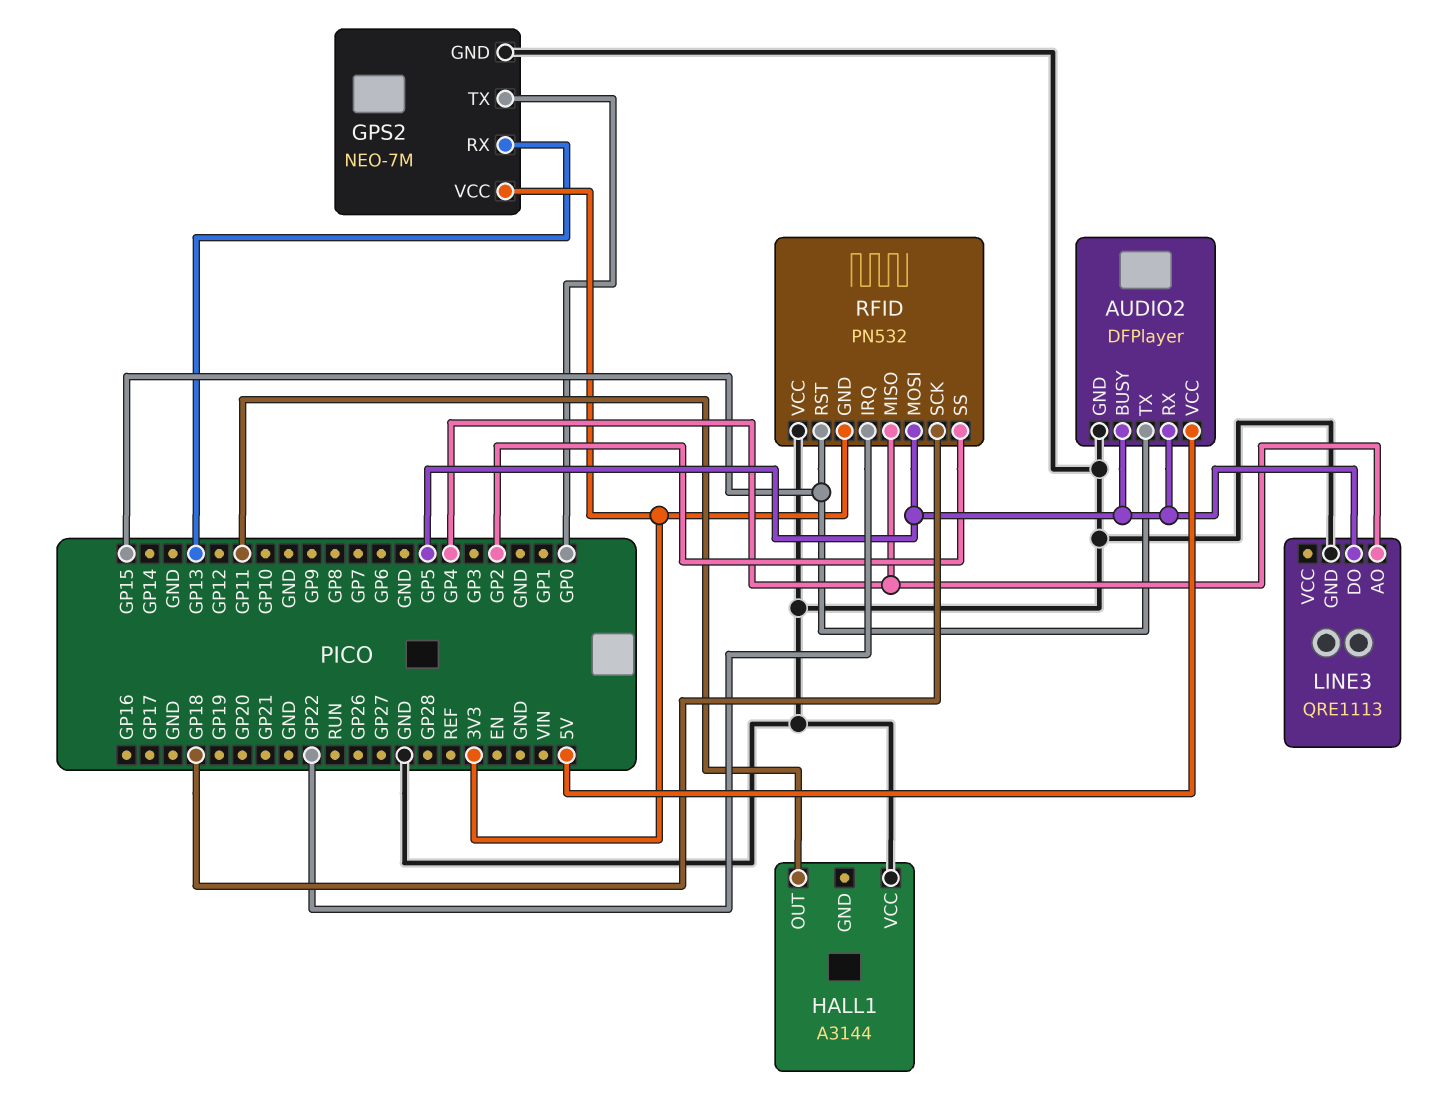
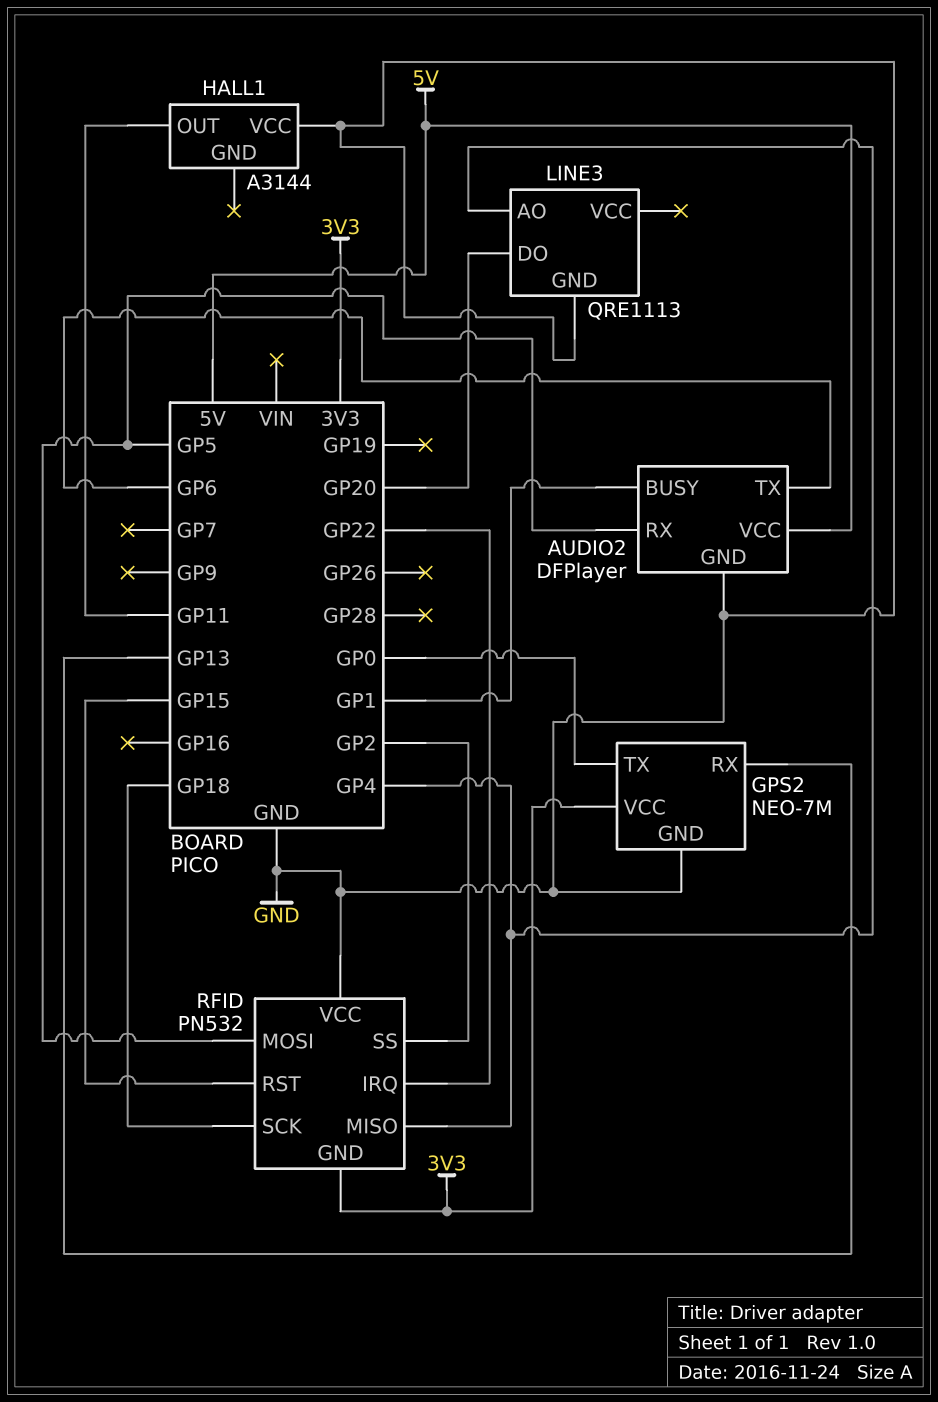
AUDIO2 pin BUSY: GP5 -> GP1
AUDIO2 pin TX: GP15 -> GP6
LINE3 pin DO: GP5 -> GP20

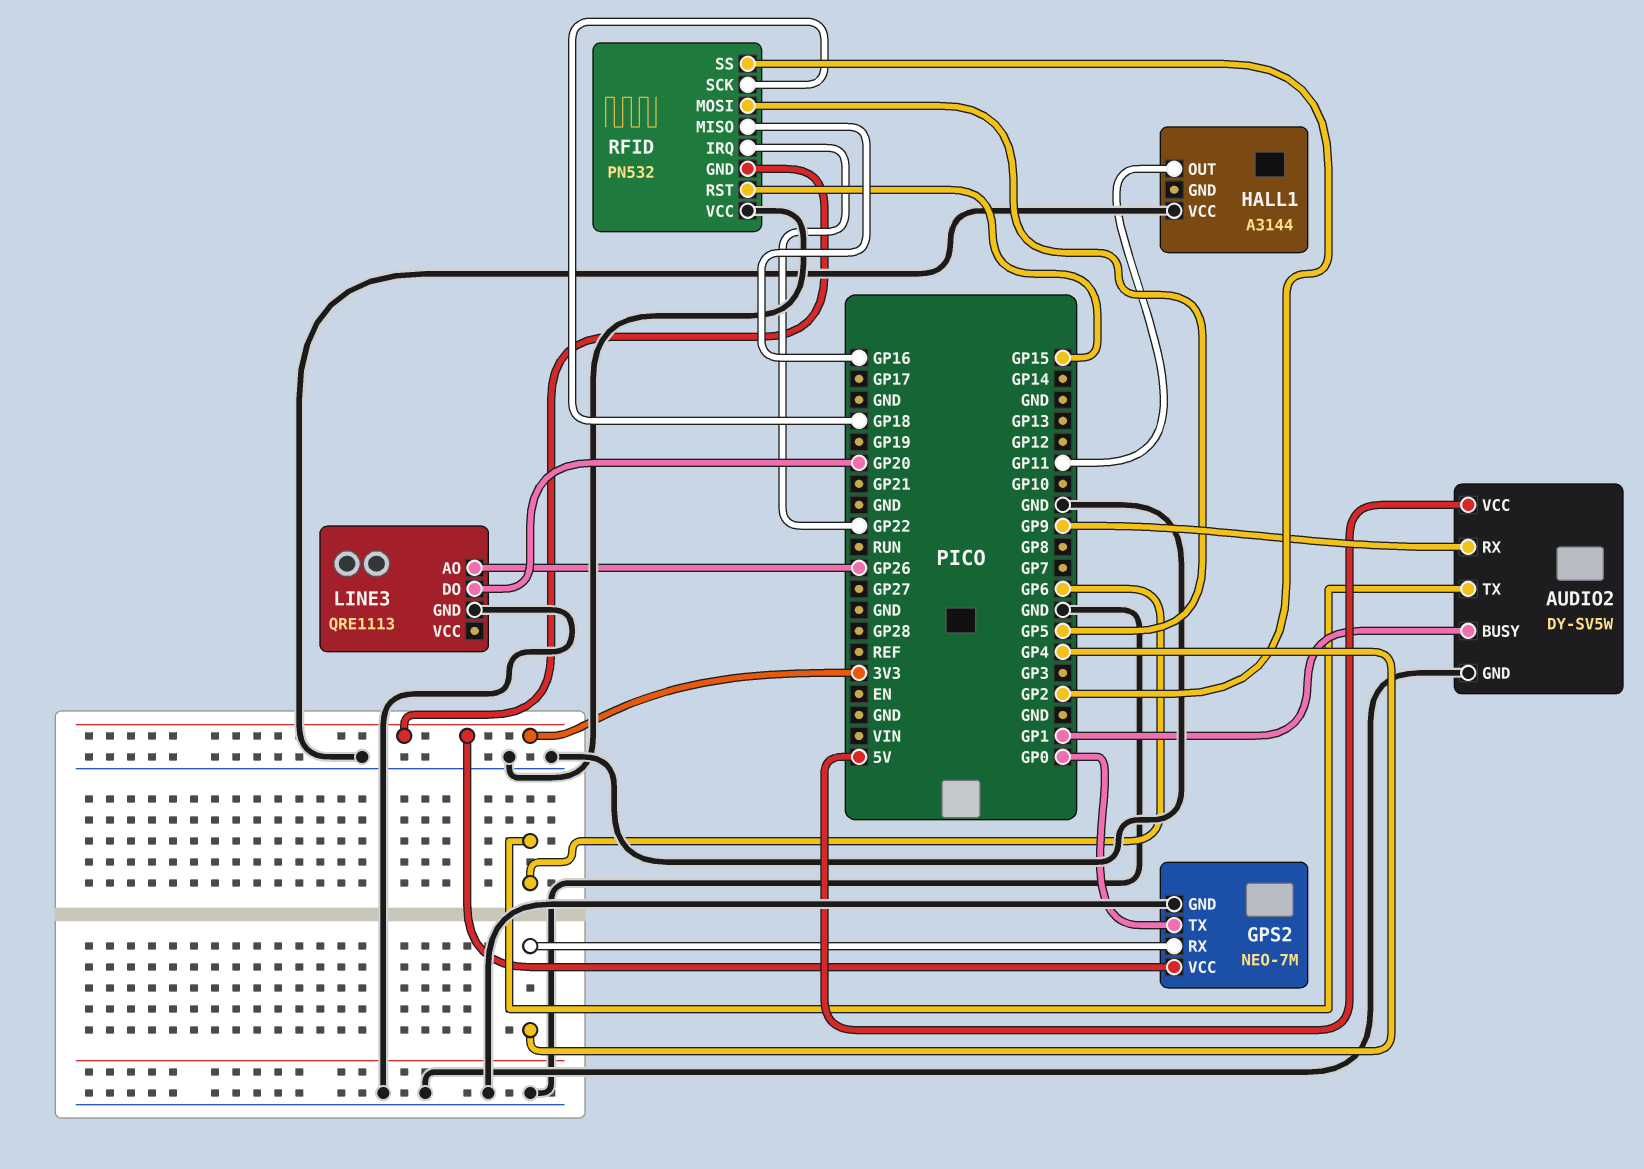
AUDIO2: DFPlayer -> DY-SV5W
AUDIO2 pin RX: GP5 -> GP9
GPS2 pin RX: GP13 -> GP4
LINE3 pin AO: GP4 -> GP26
RFID pin MISO: GP4 -> GP16

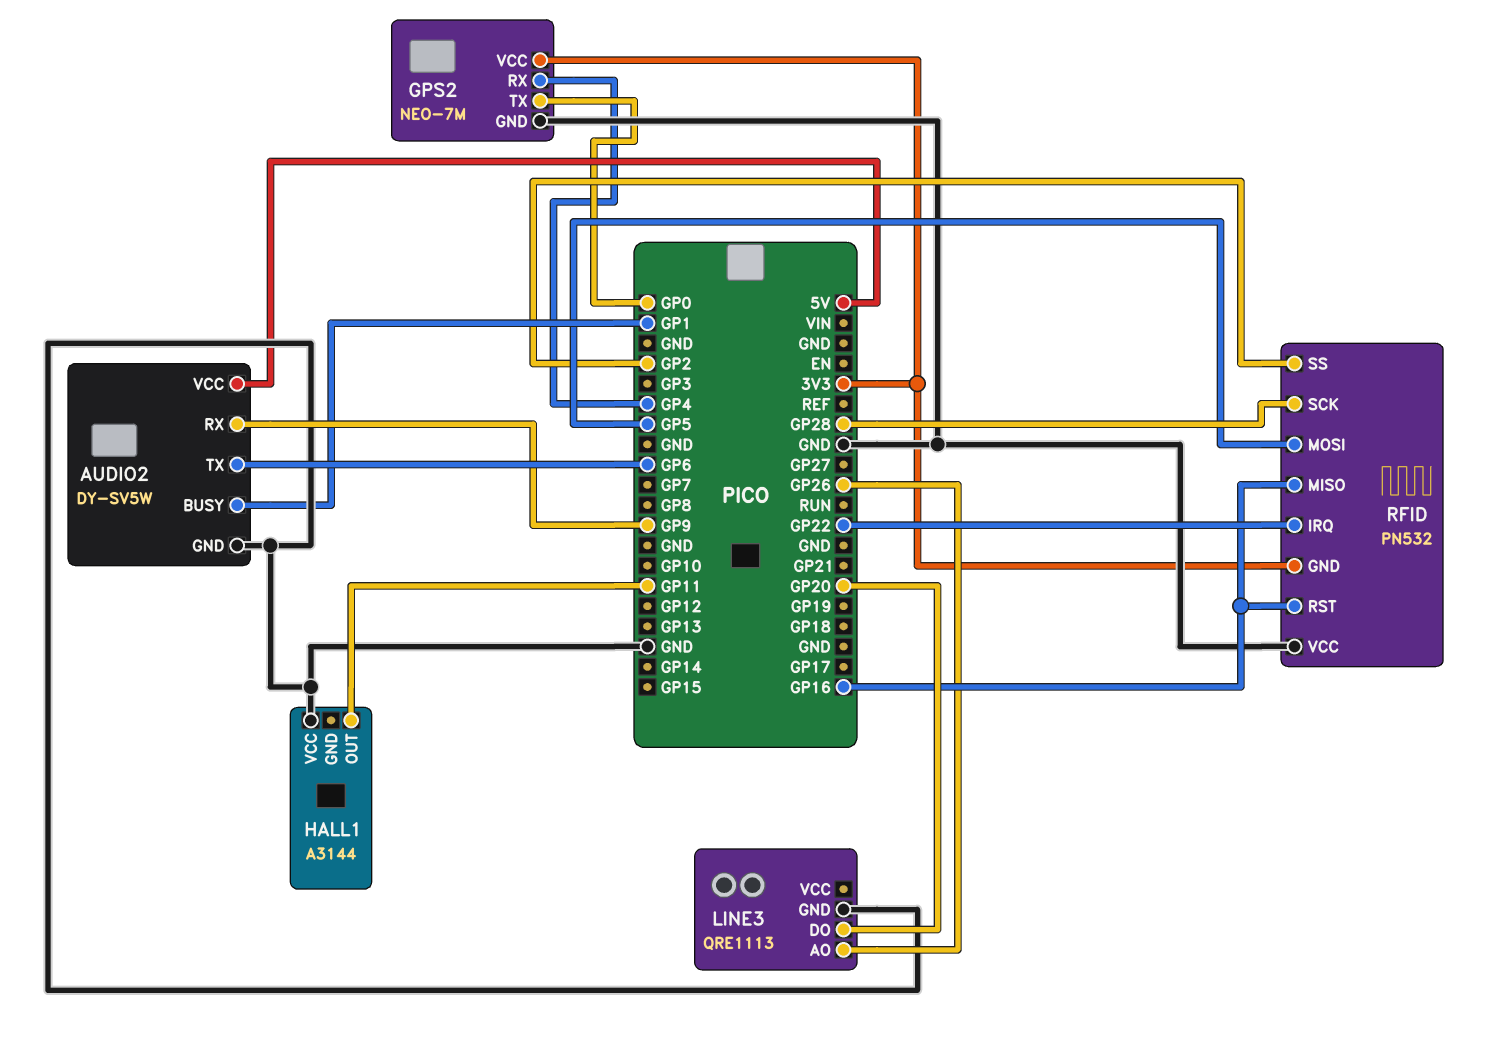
RFID pin RST: GP15 -> GP16
RFID pin SCK: GP18 -> GP28

